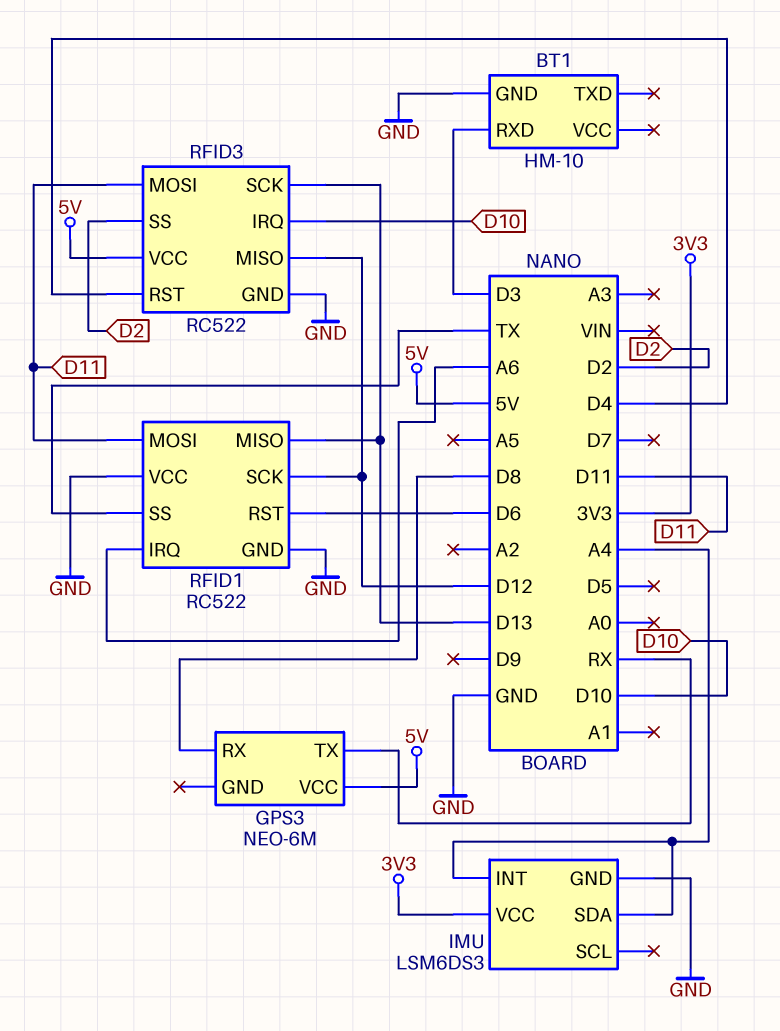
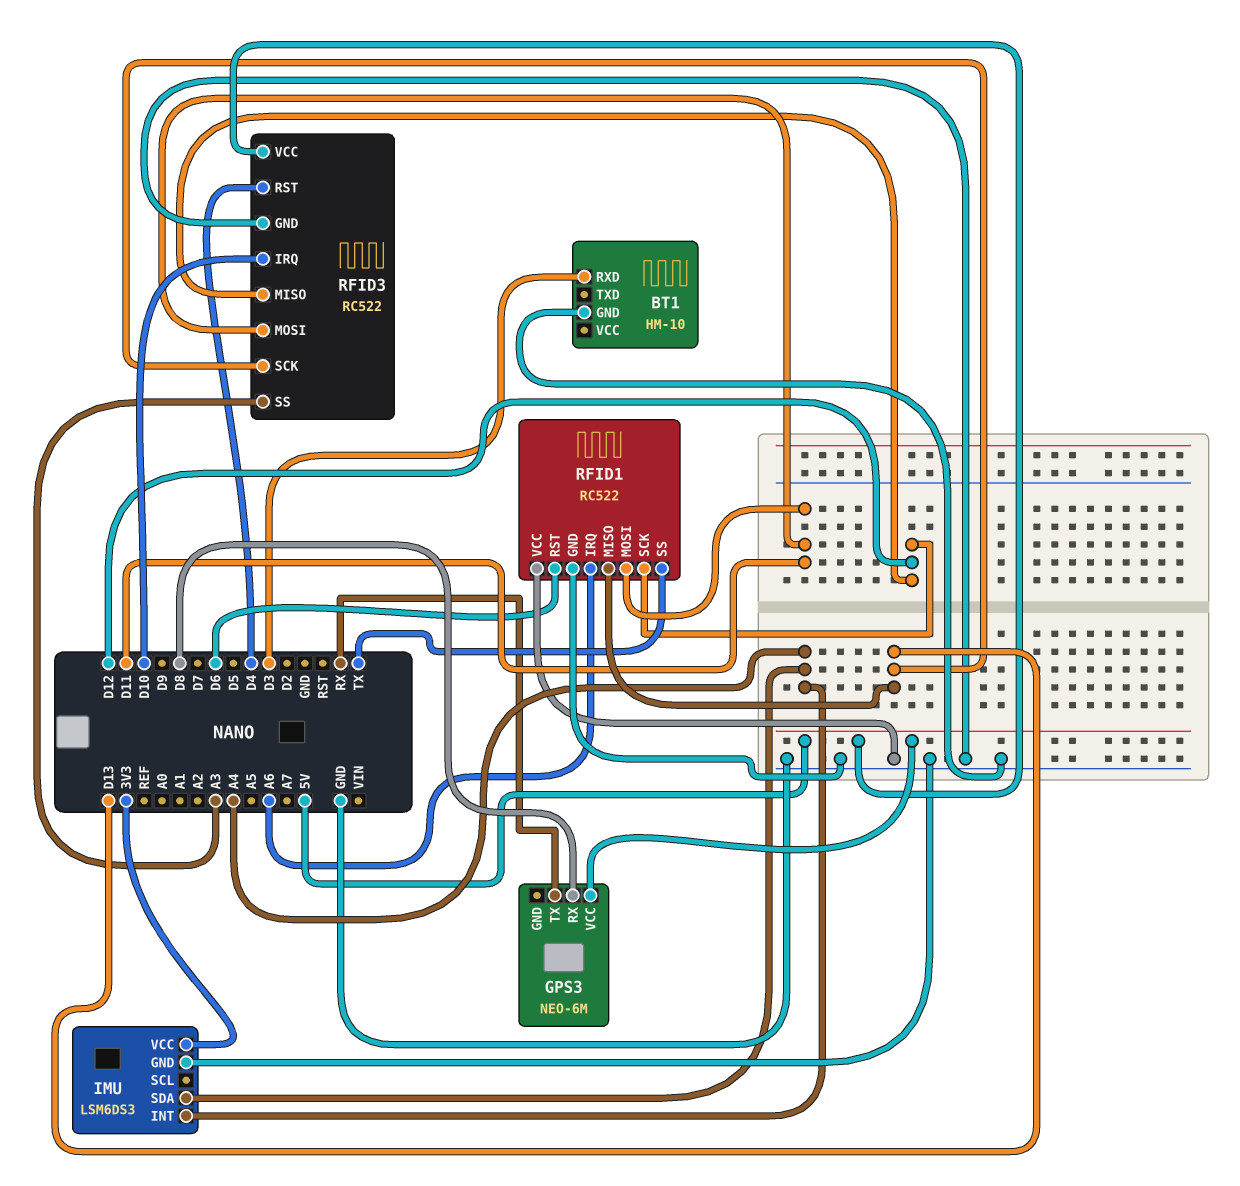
RFID3 pin SS: D2 -> A3

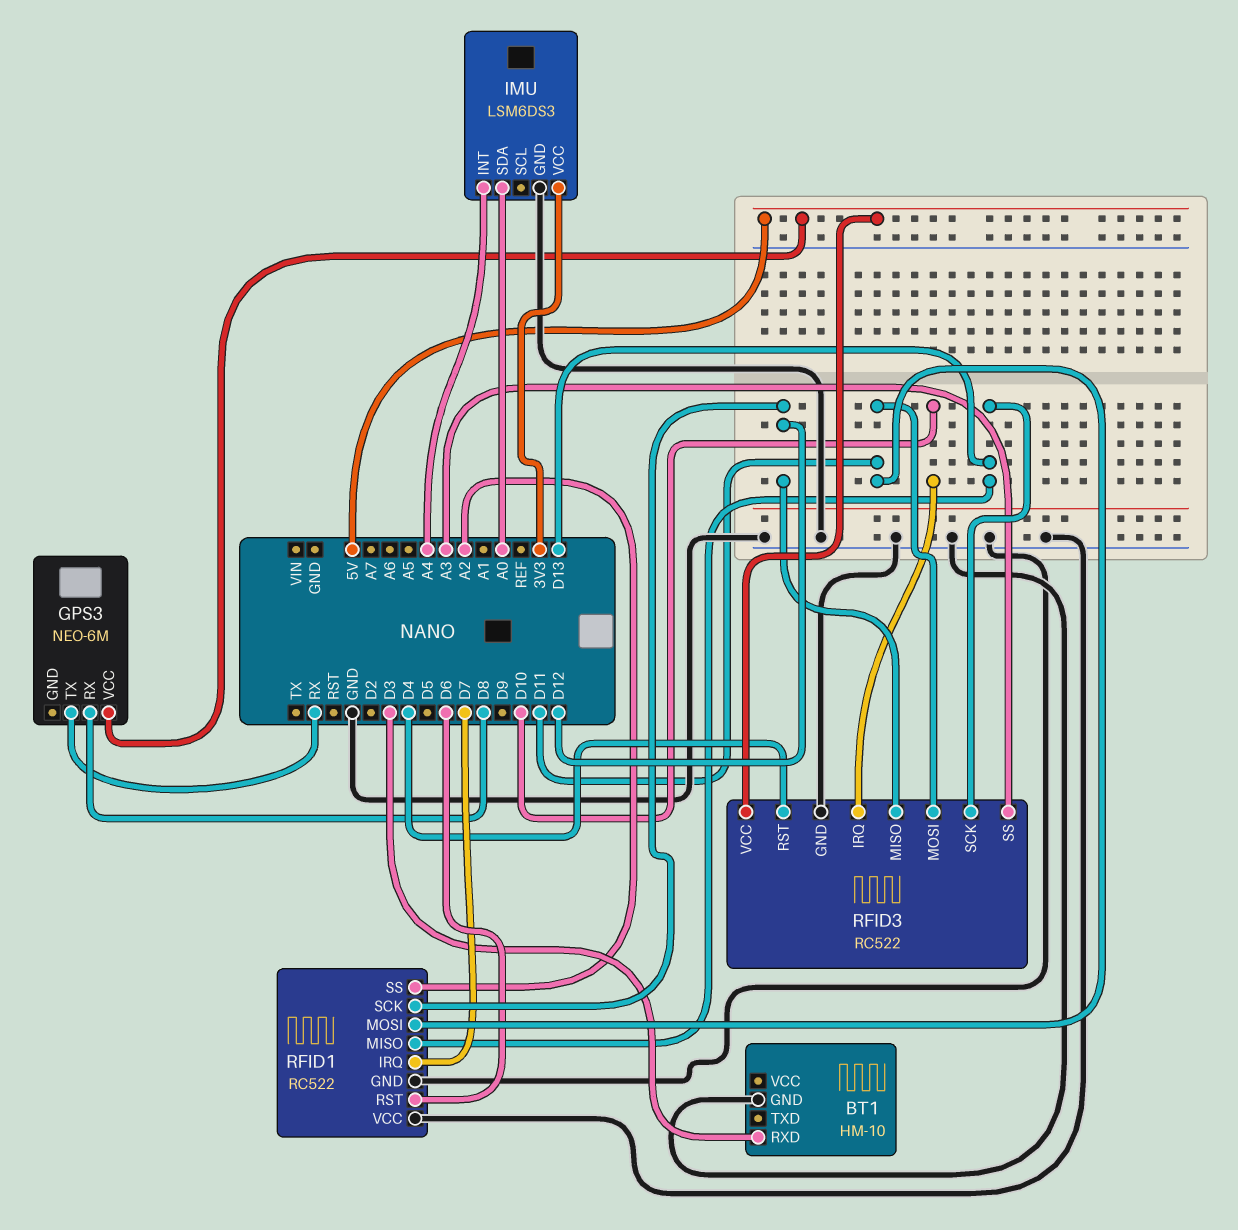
IMU pin SDA: A4 -> A0
RFID1 pin IRQ: A6 -> D7
RFID1 pin SS: TX -> A2

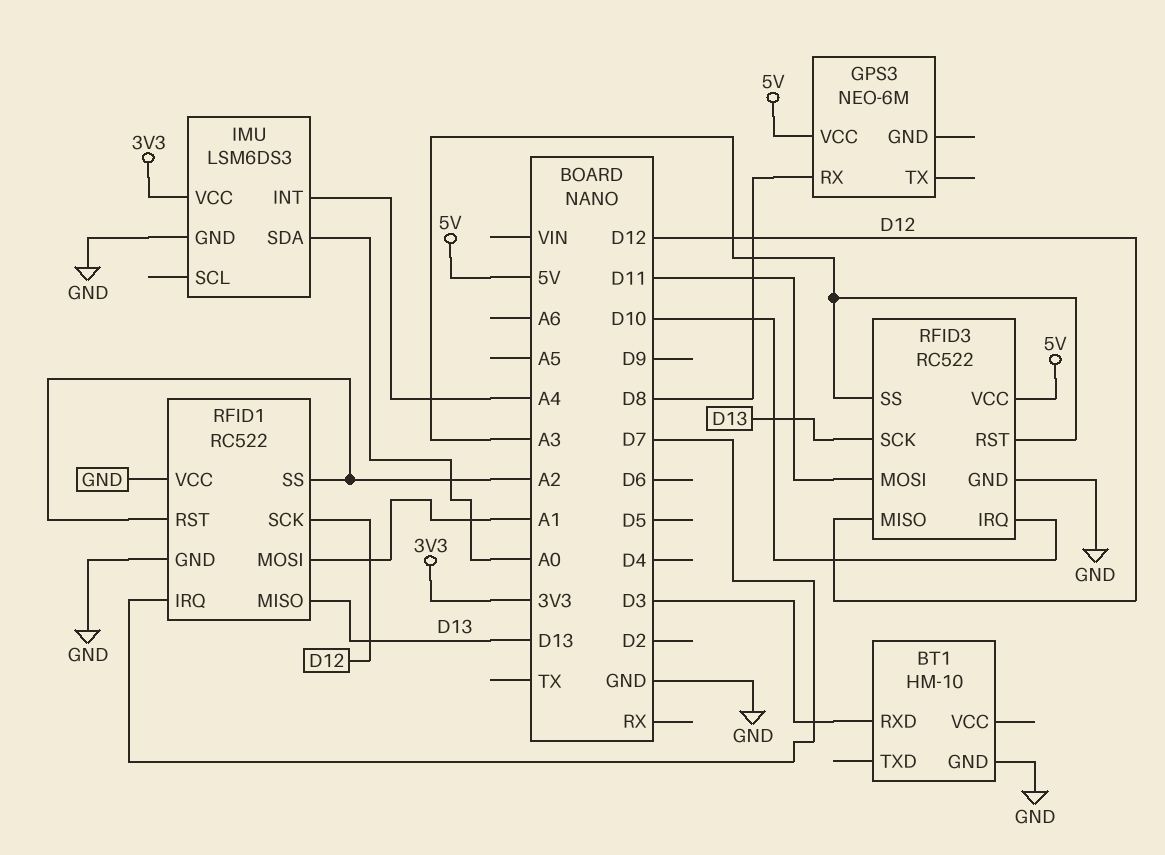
GPS3 pin TX: RX -> none
RFID1 pin MOSI: D11 -> A1
RFID1 pin RST: D6 -> A2
RFID3 pin RST: D4 -> A3

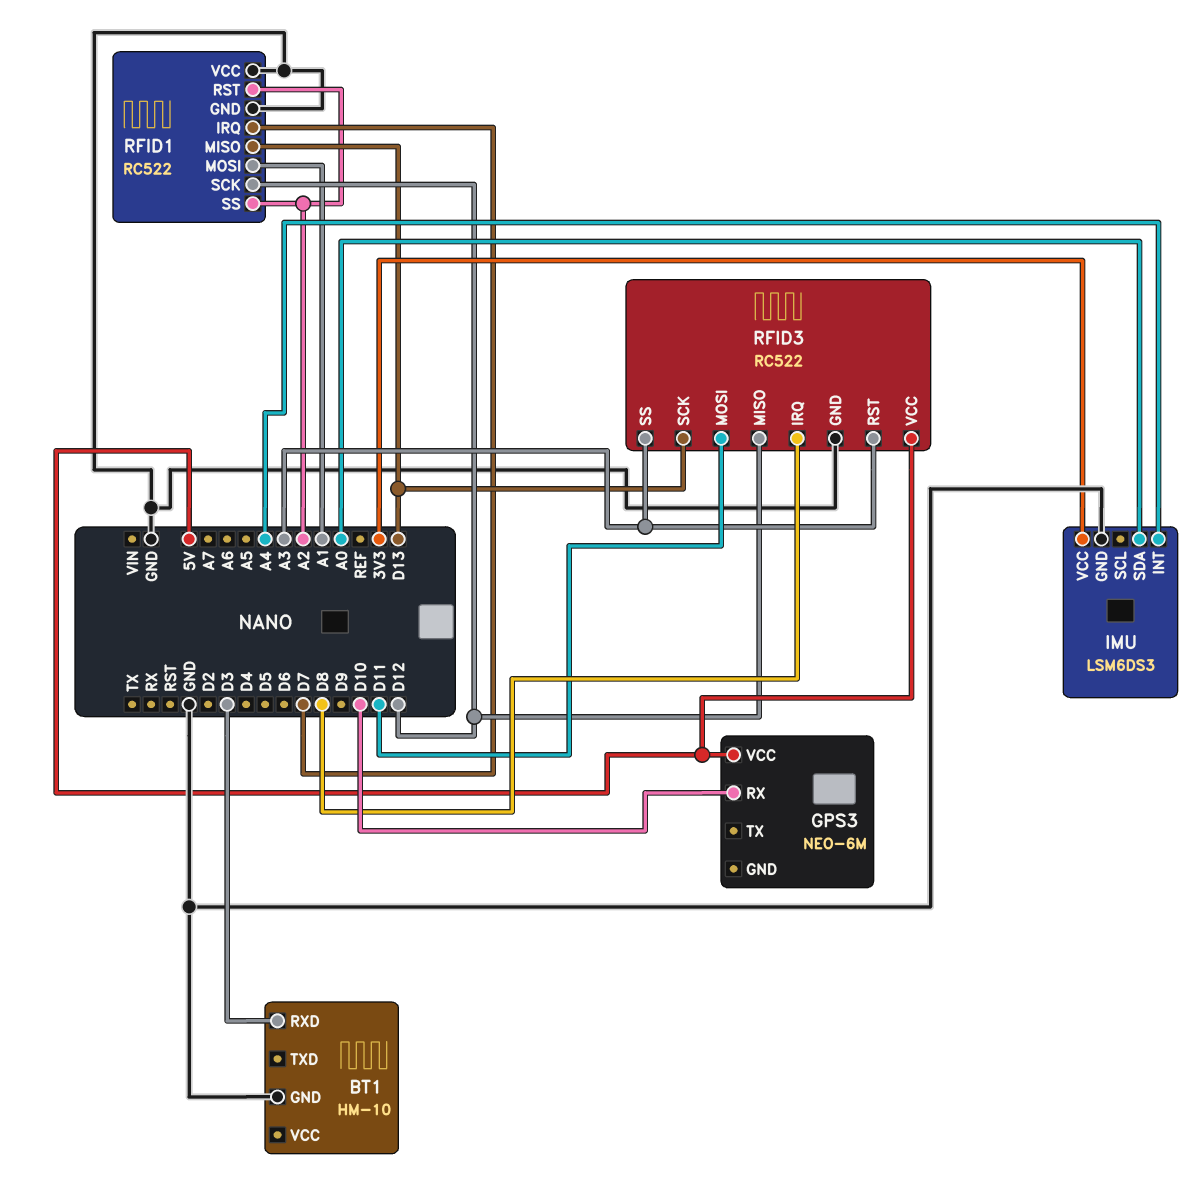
GPS3 pin RX: D8 -> D10
RFID3 pin IRQ: D10 -> D8

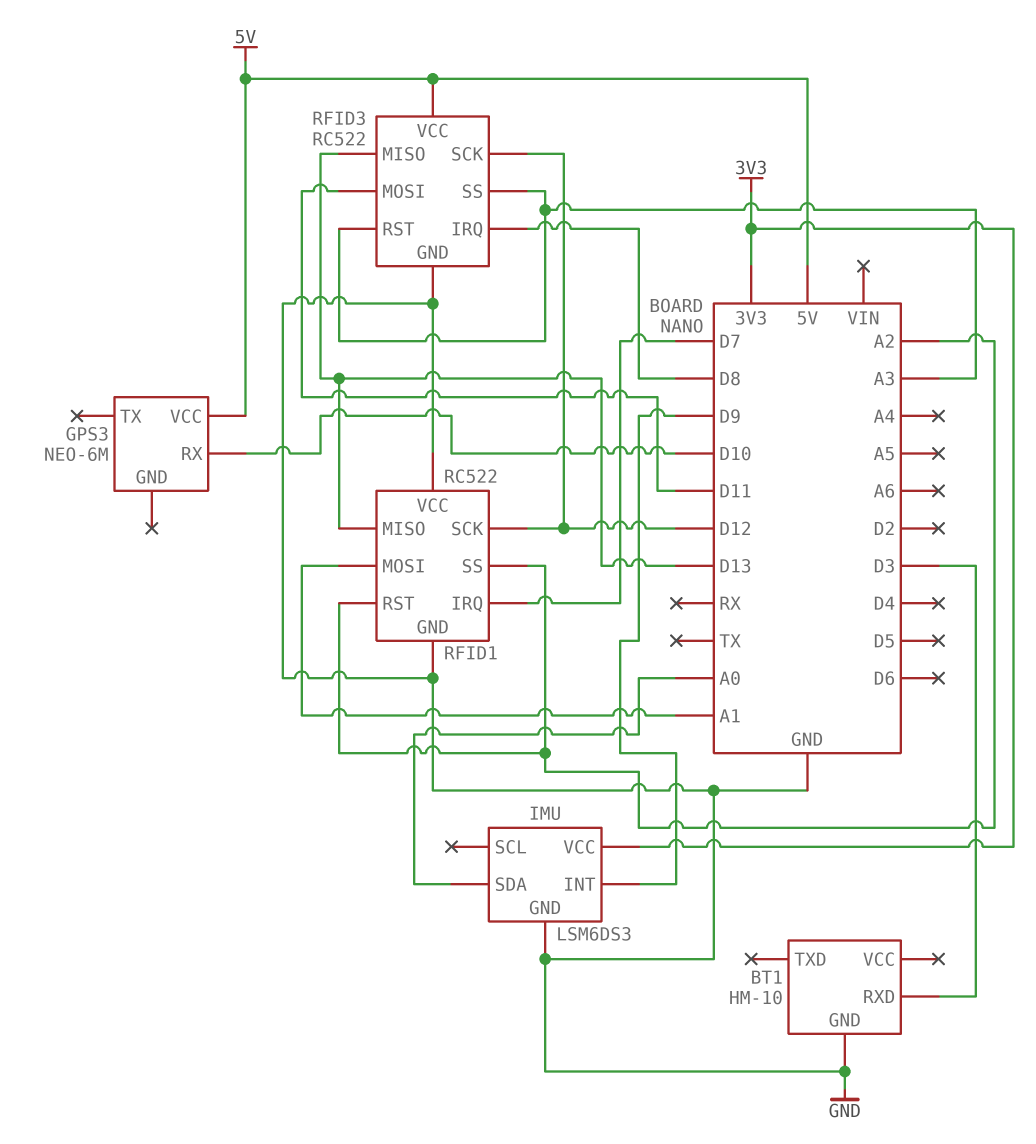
IMU pin INT: A4 -> D9
RFID3 pin MISO: D12 -> D13
RFID3 pin SCK: D13 -> D12

